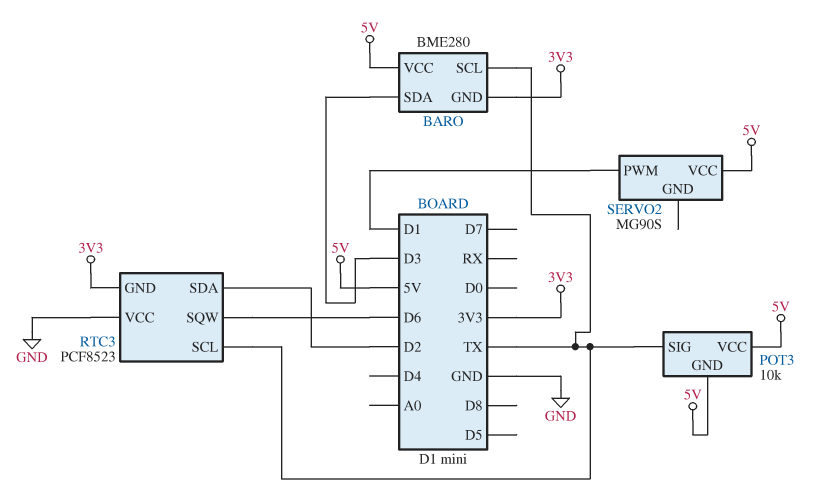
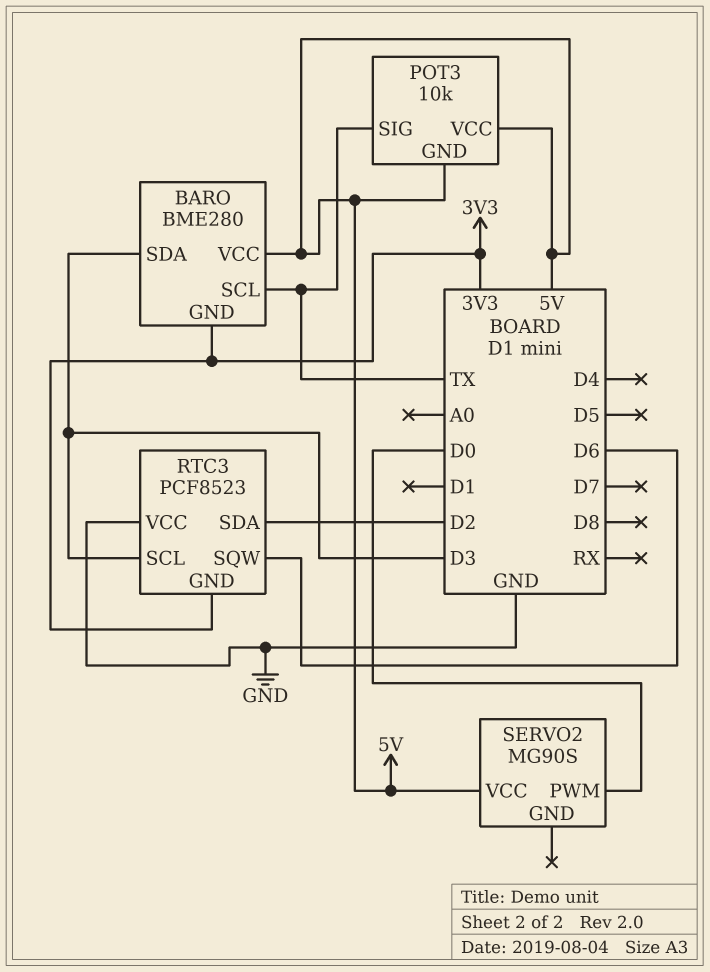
RTC3 pin SCL: TX -> D3
SERVO2 pin PWM: D1 -> D0

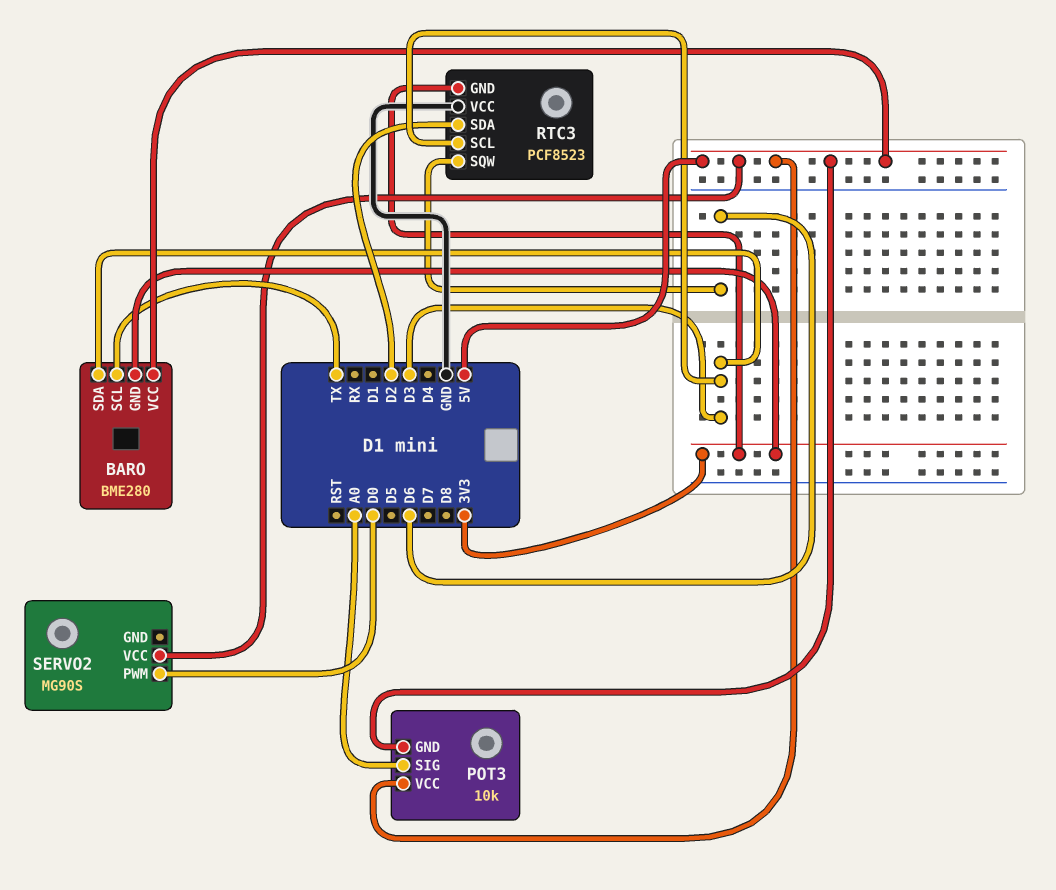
POT3 pin SIG: TX -> A0

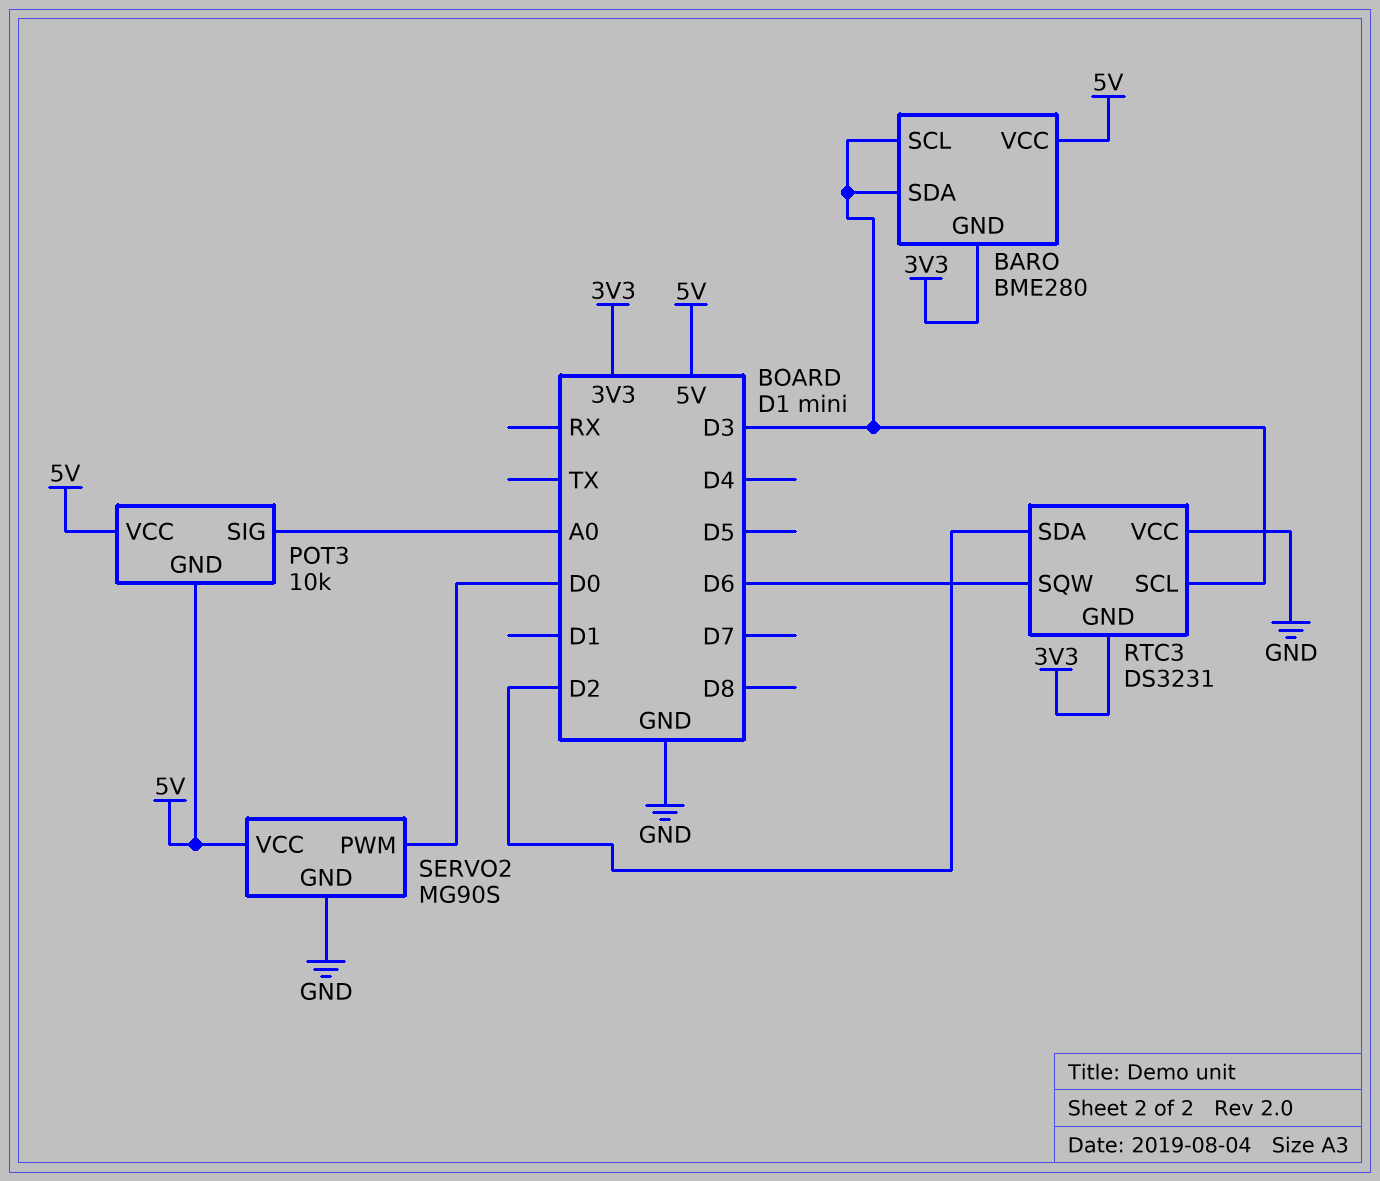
BARO pin SCL: TX -> D3
RTC3: PCF8523 -> DS3231
SERVO2 pin GND: none -> GND

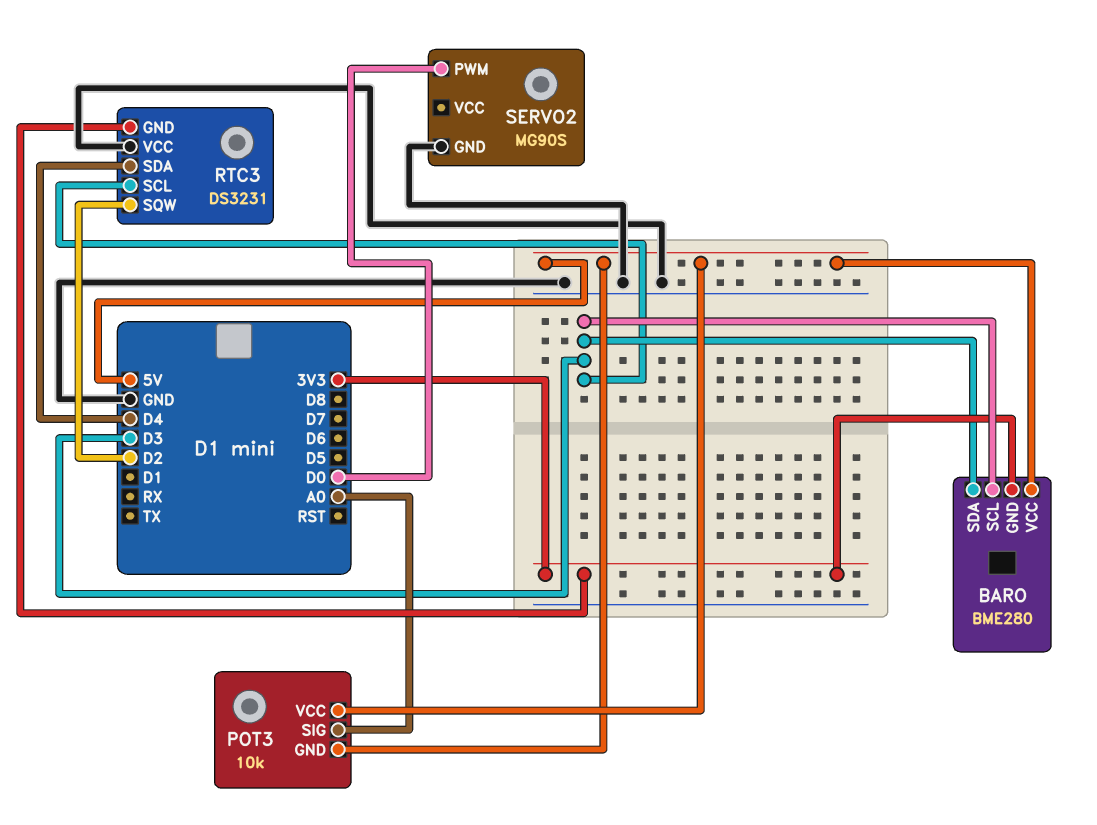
RTC3 pin SDA: D2 -> D4
RTC3 pin SQW: D6 -> D2
SERVO2 pin VCC: 5V -> none

